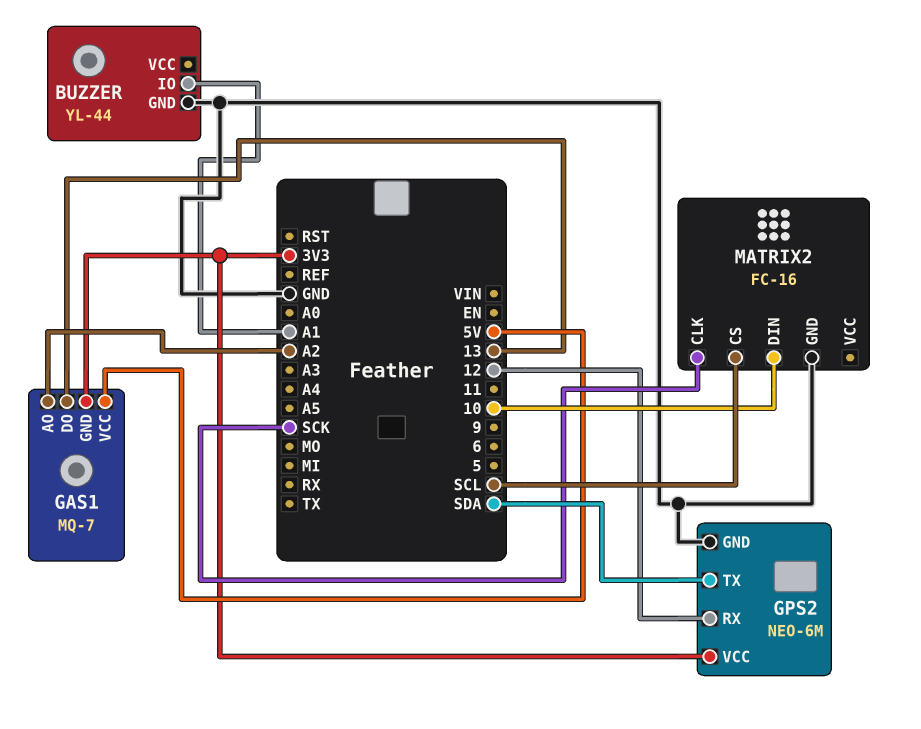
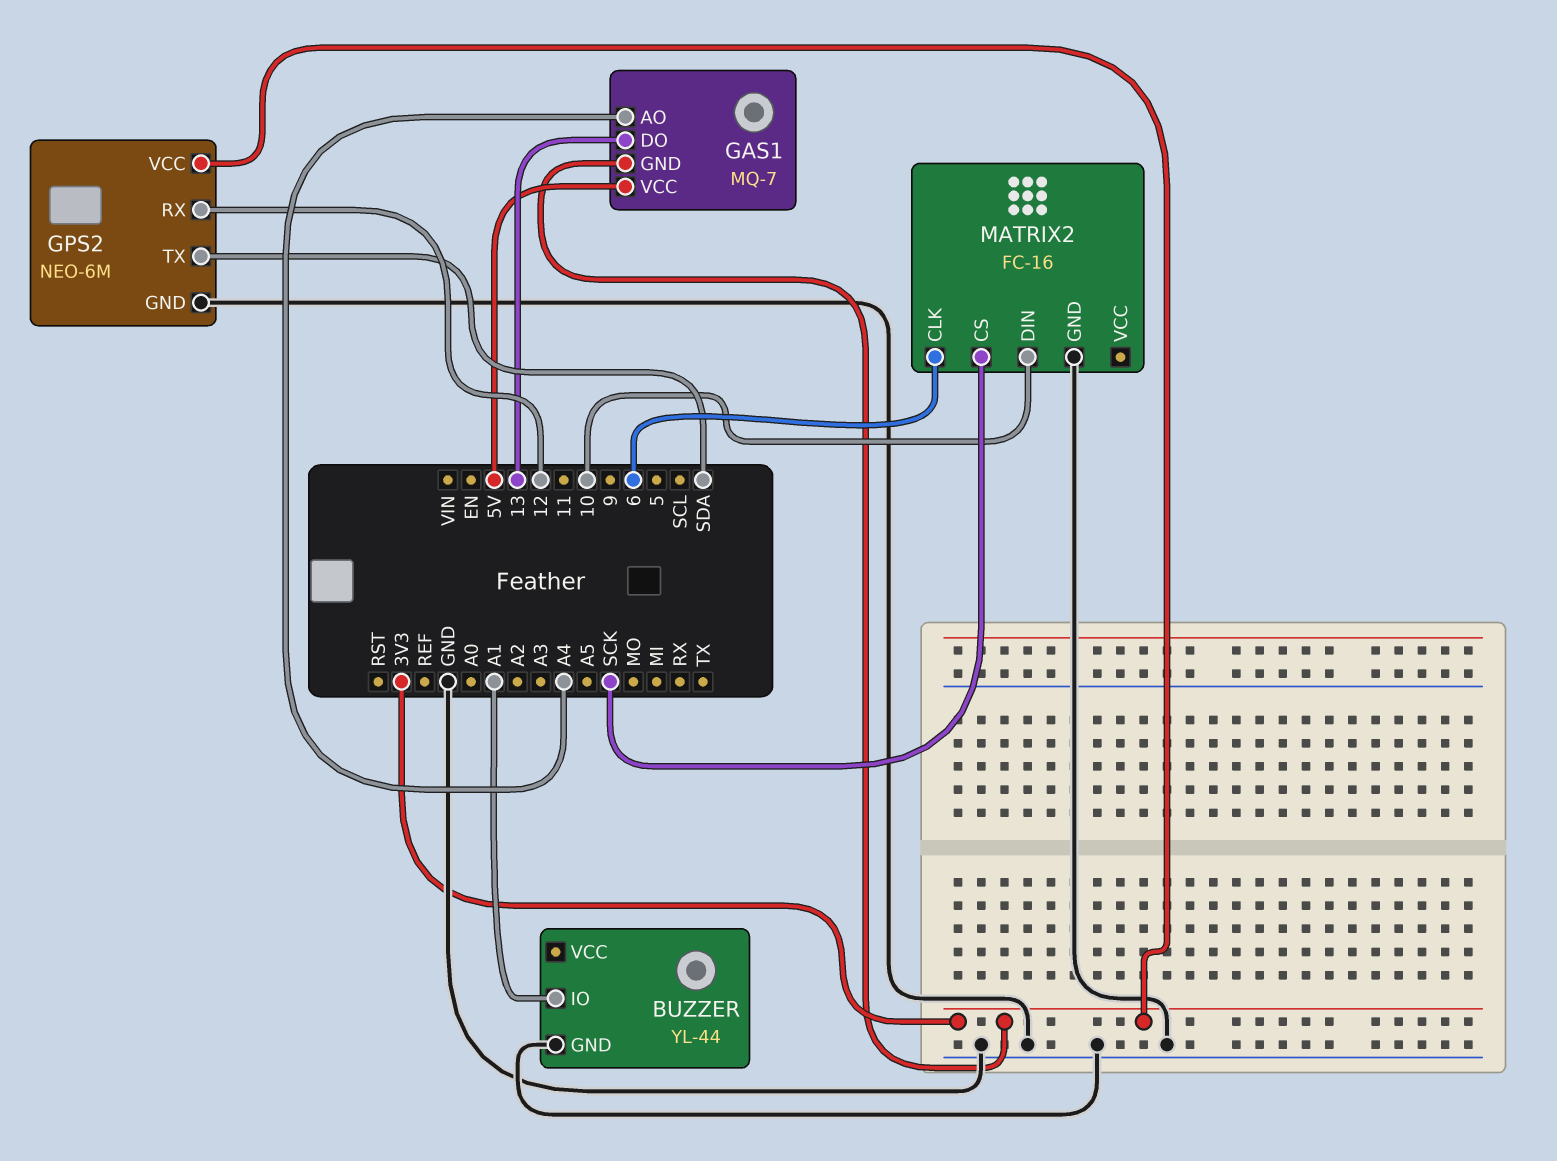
GAS1 pin AO: A2 -> A4
MATRIX2 pin CLK: SCK -> 6
MATRIX2 pin CS: SCL -> SCK

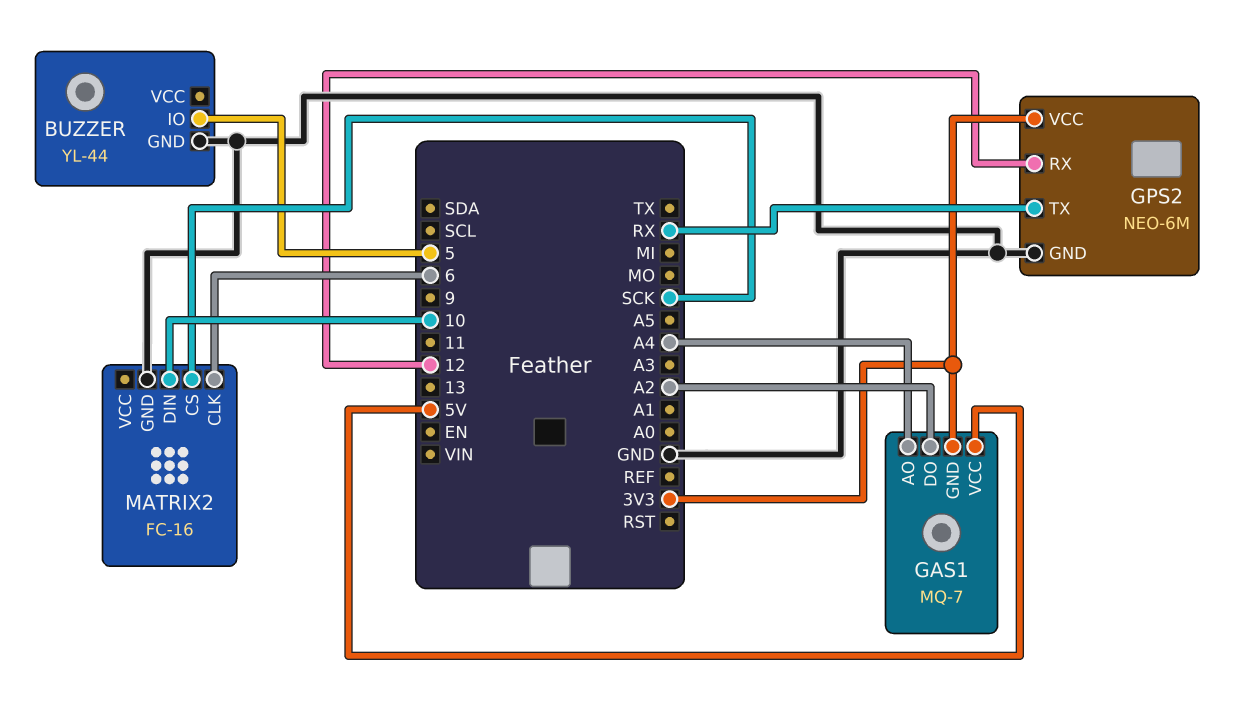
BUZZER pin IO: A1 -> 5
GAS1 pin DO: 13 -> A2
GPS2 pin TX: SDA -> RX

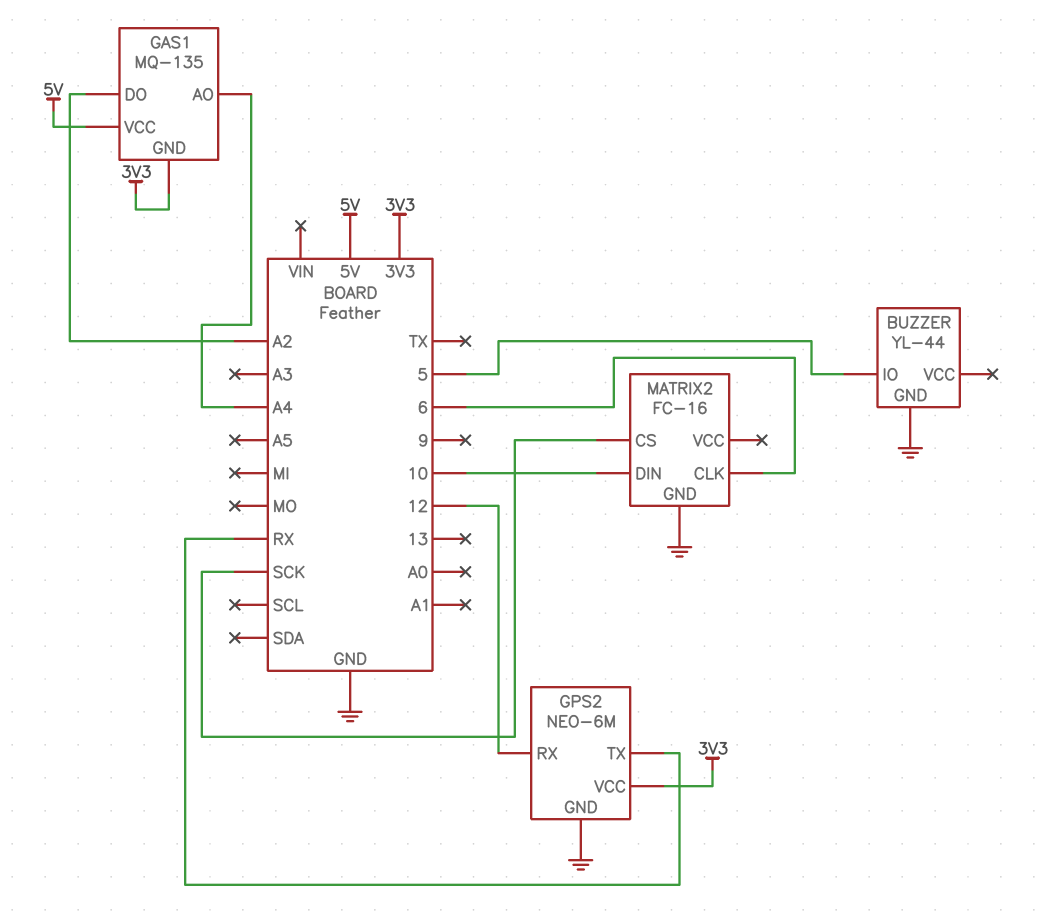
GAS1: MQ-7 -> MQ-135

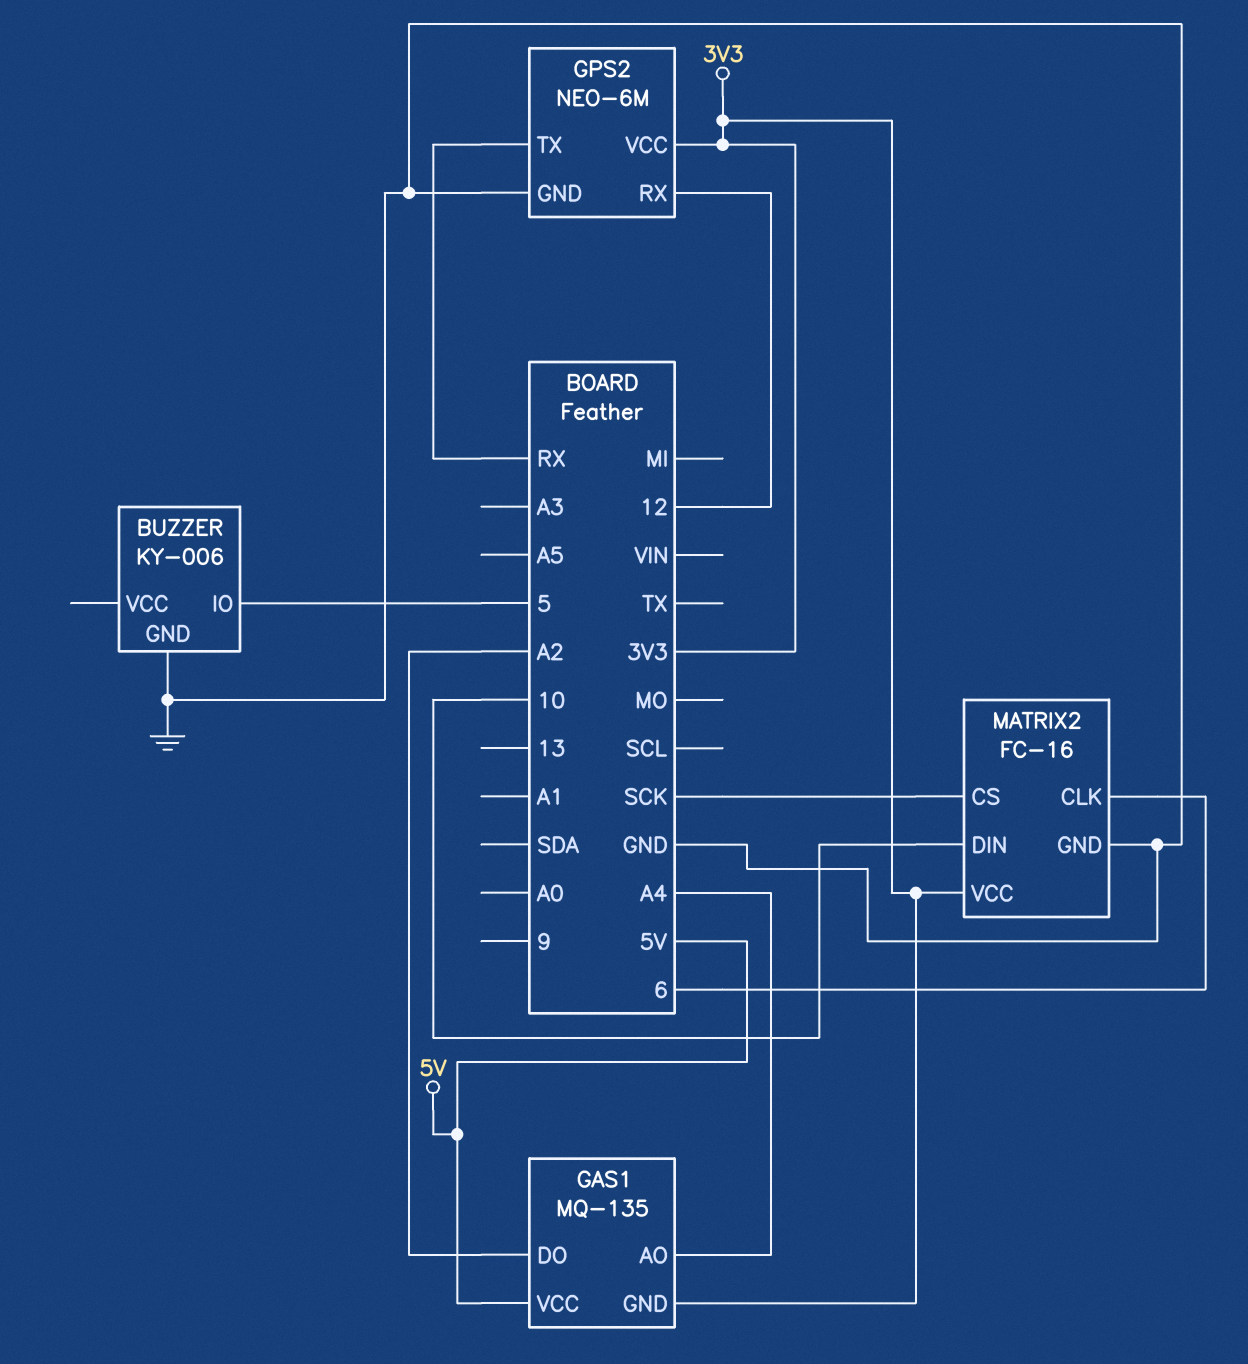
BUZZER: YL-44 -> KY-006
MATRIX2 pin VCC: none -> 3V3

